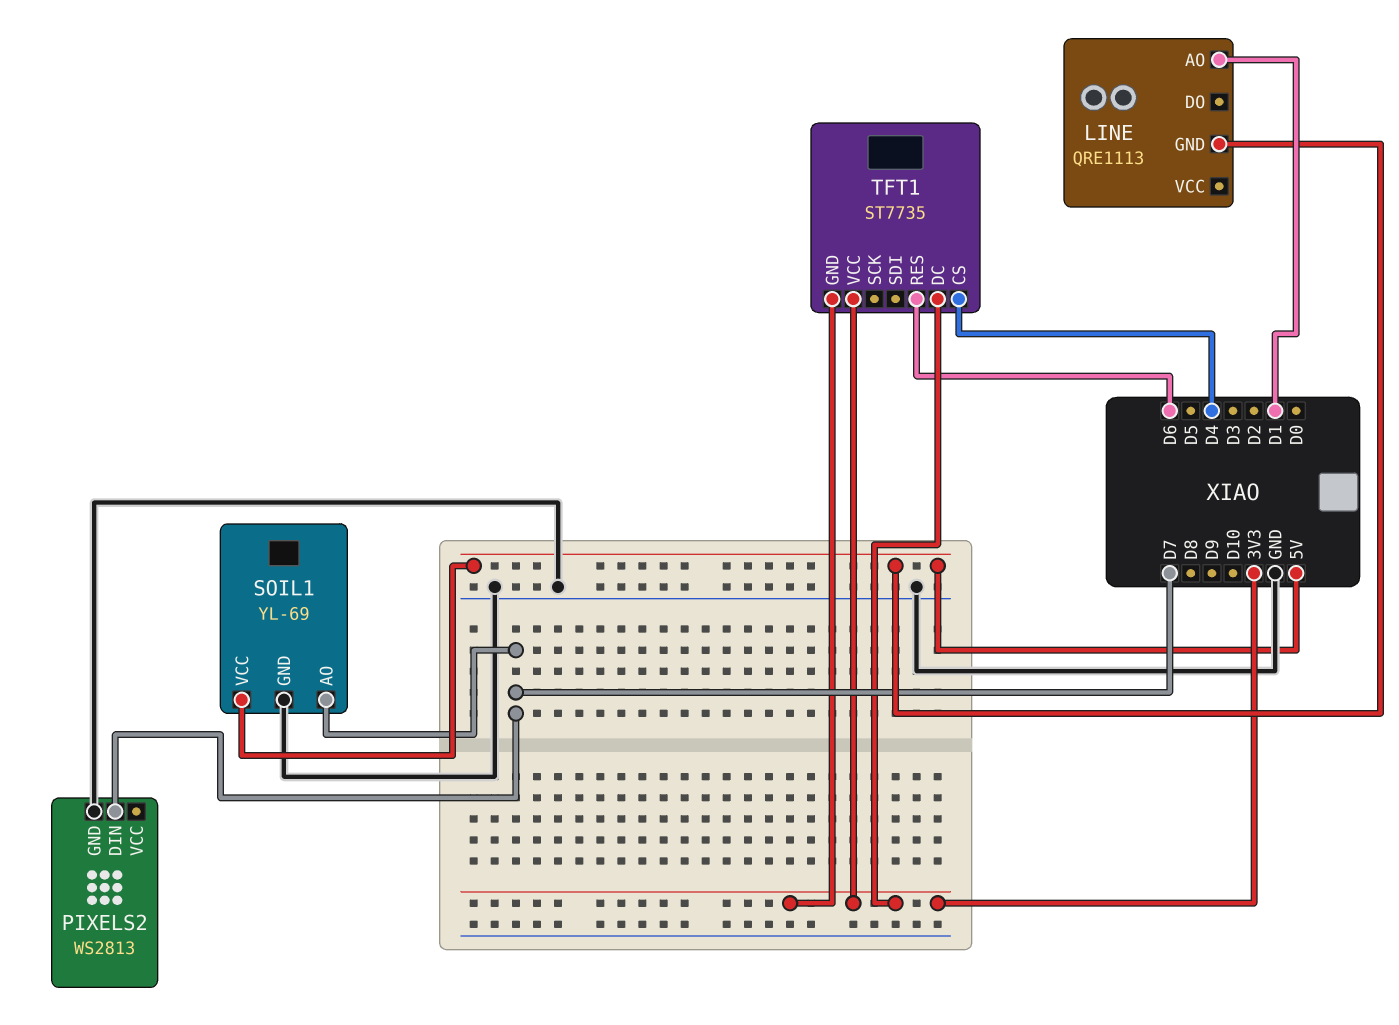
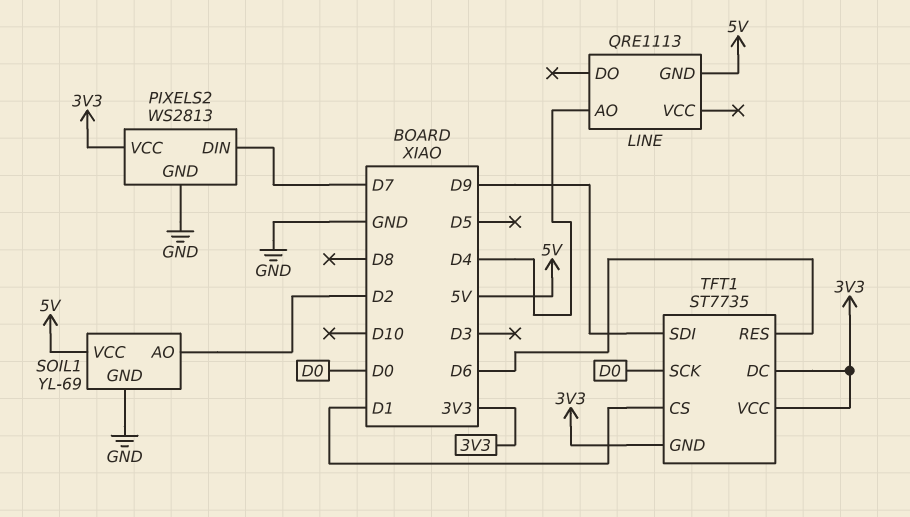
LINE pin AO: D1 -> D4
PIXELS2 pin VCC: none -> 3V3
SOIL1 pin AO: D7 -> D2
TFT1 pin CS: D4 -> D1
TFT1 pin SCK: none -> D0
TFT1 pin SDI: none -> D9

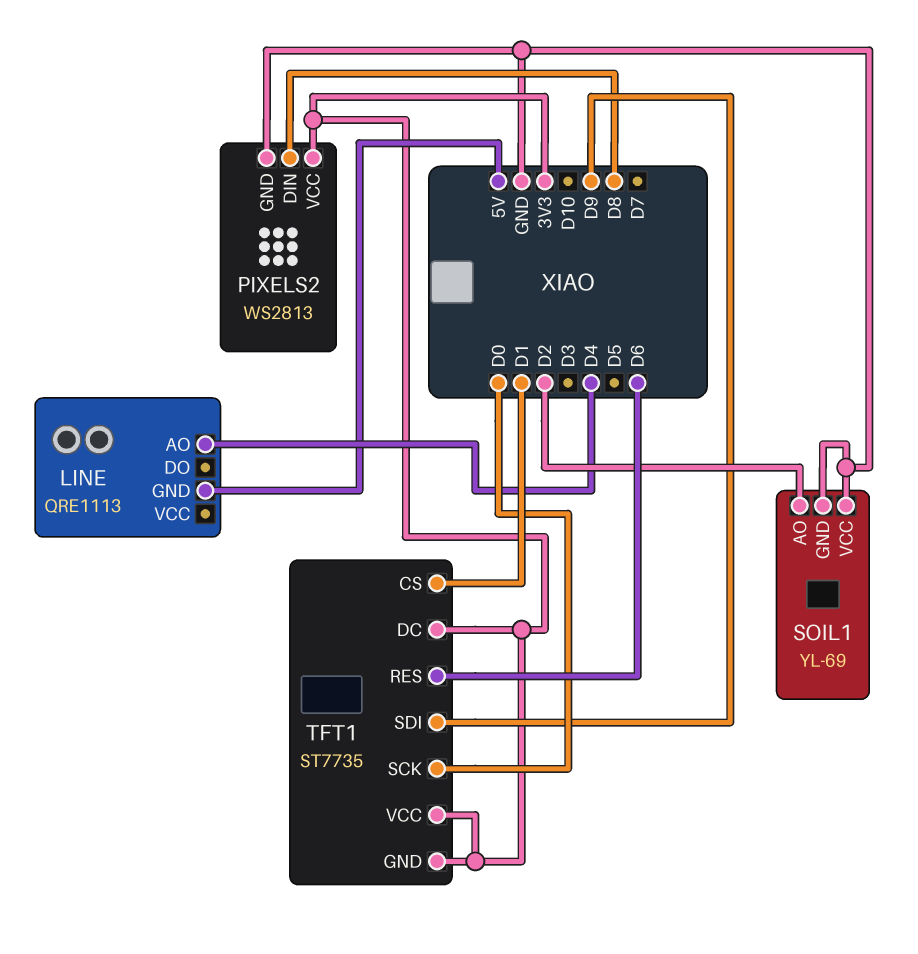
PIXELS2 pin DIN: D7 -> D8
SOIL1 pin VCC: 5V -> GND

